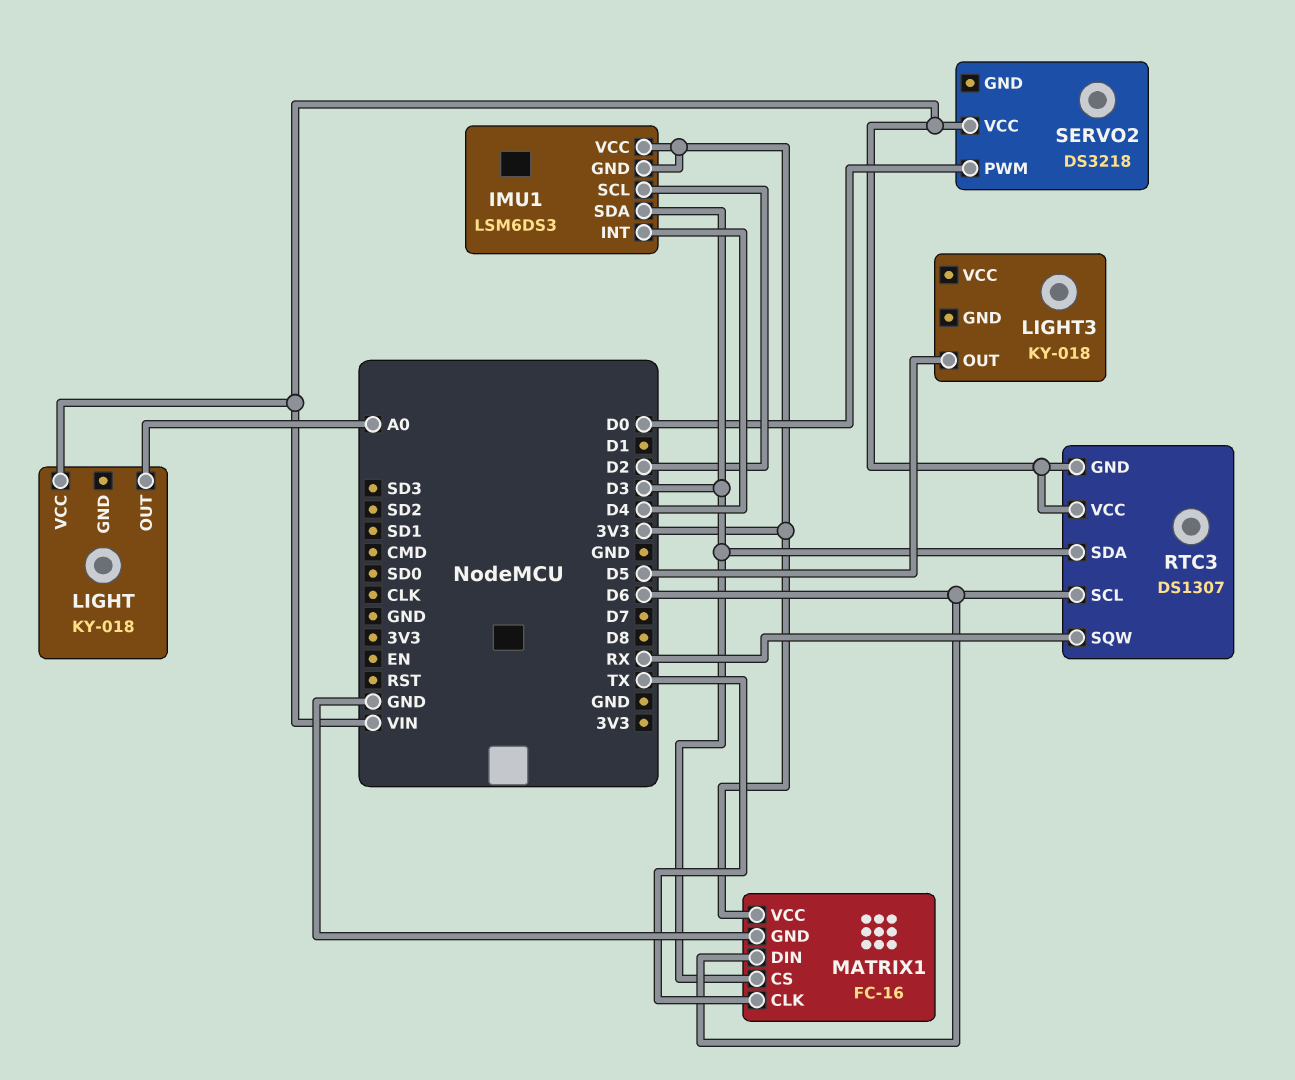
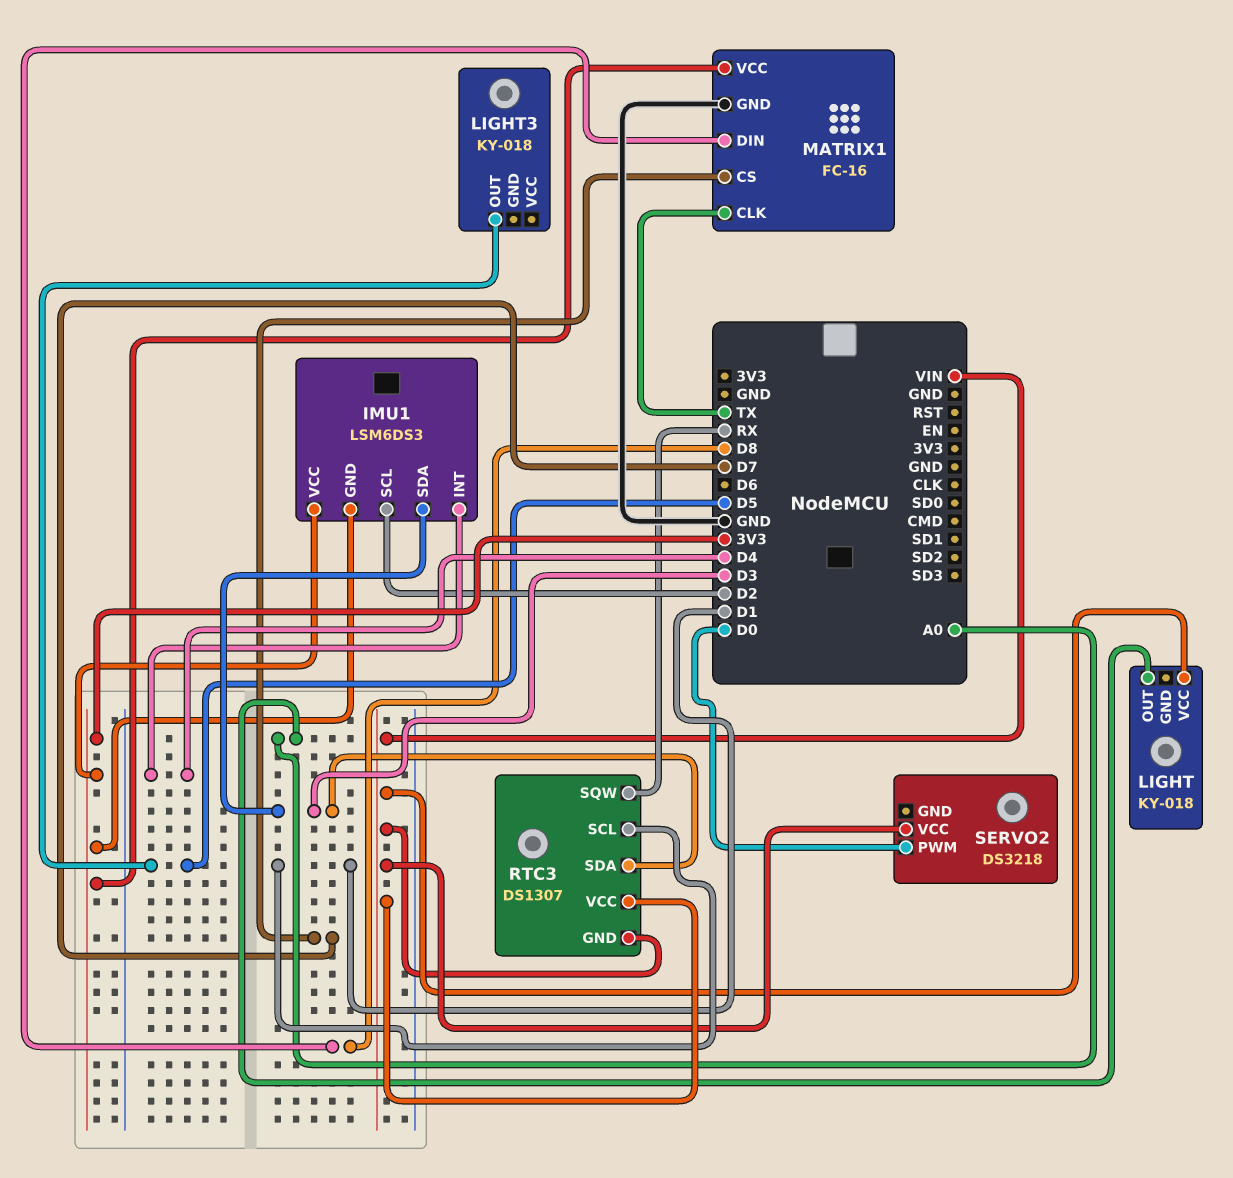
MATRIX1 pin CS: D3 -> D7
MATRIX1 pin DIN: D6 -> D8
RTC3 pin SCL: D6 -> D1

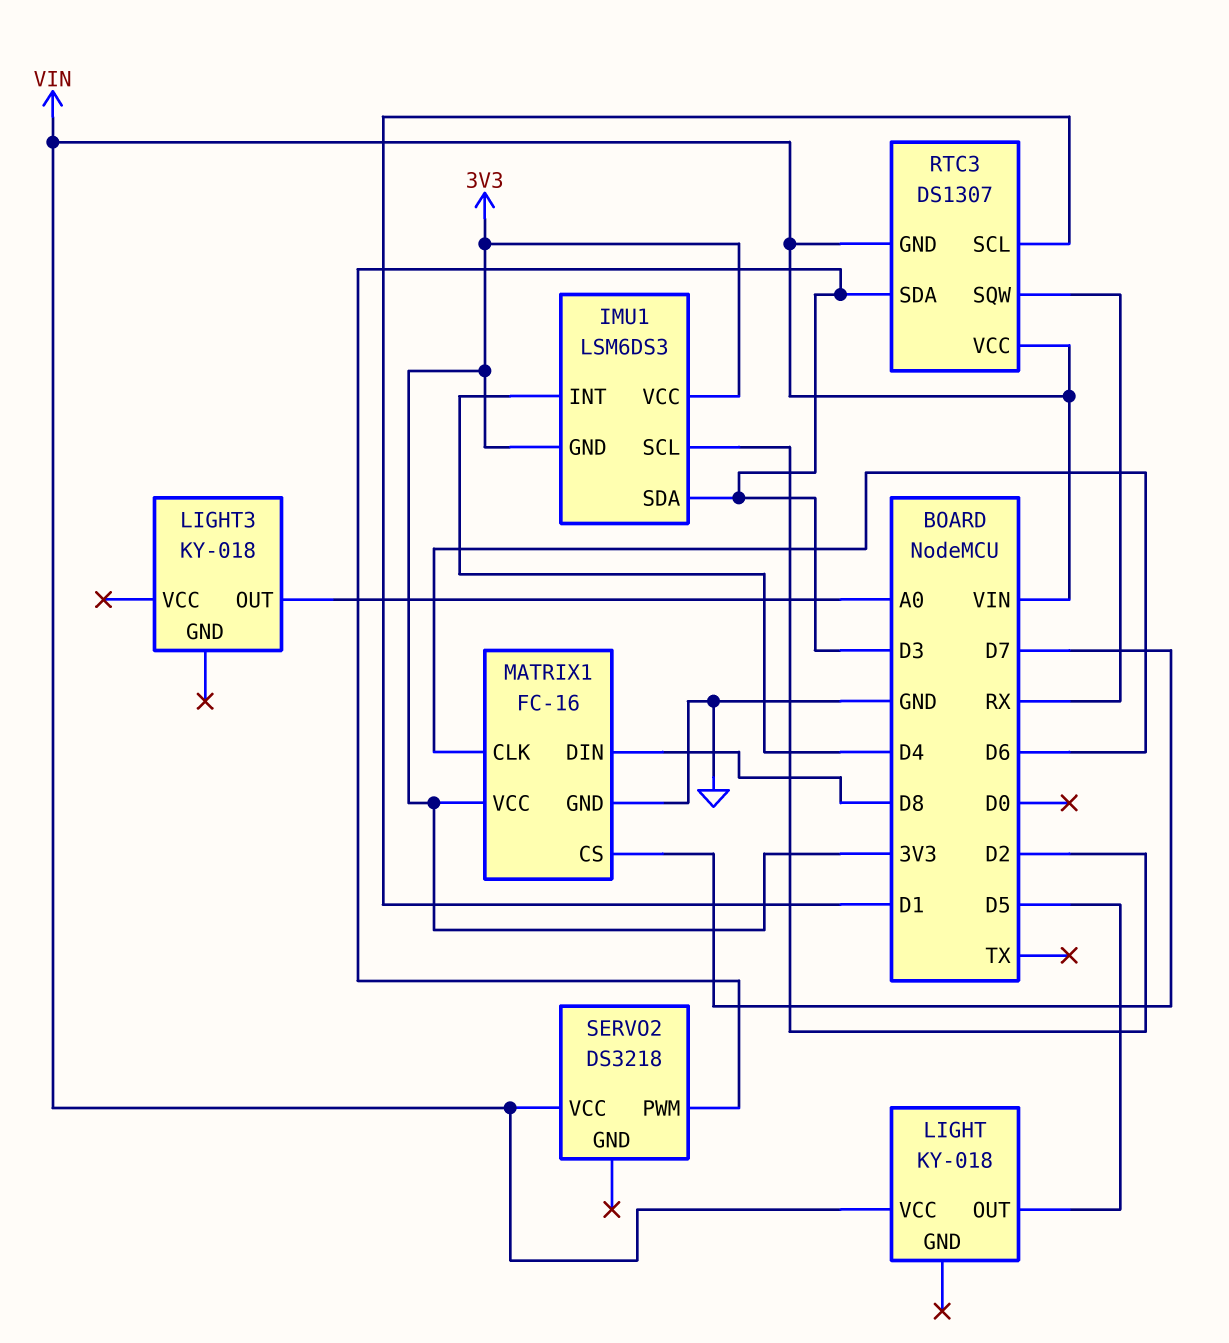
LIGHT pin OUT: A0 -> D5
LIGHT3 pin OUT: D5 -> A0
MATRIX1 pin CLK: TX -> D6
SERVO2 pin PWM: D0 -> D3

